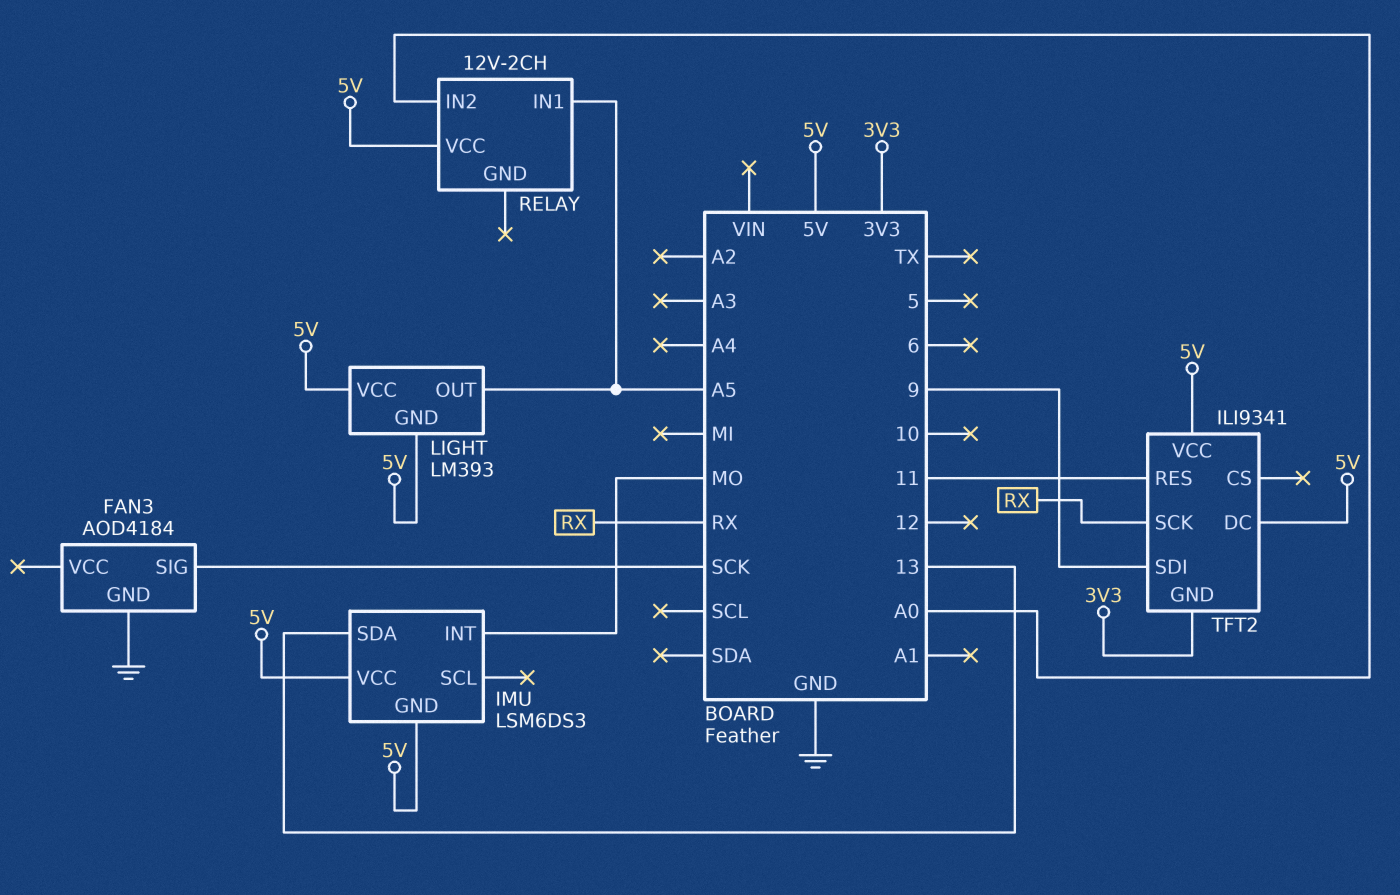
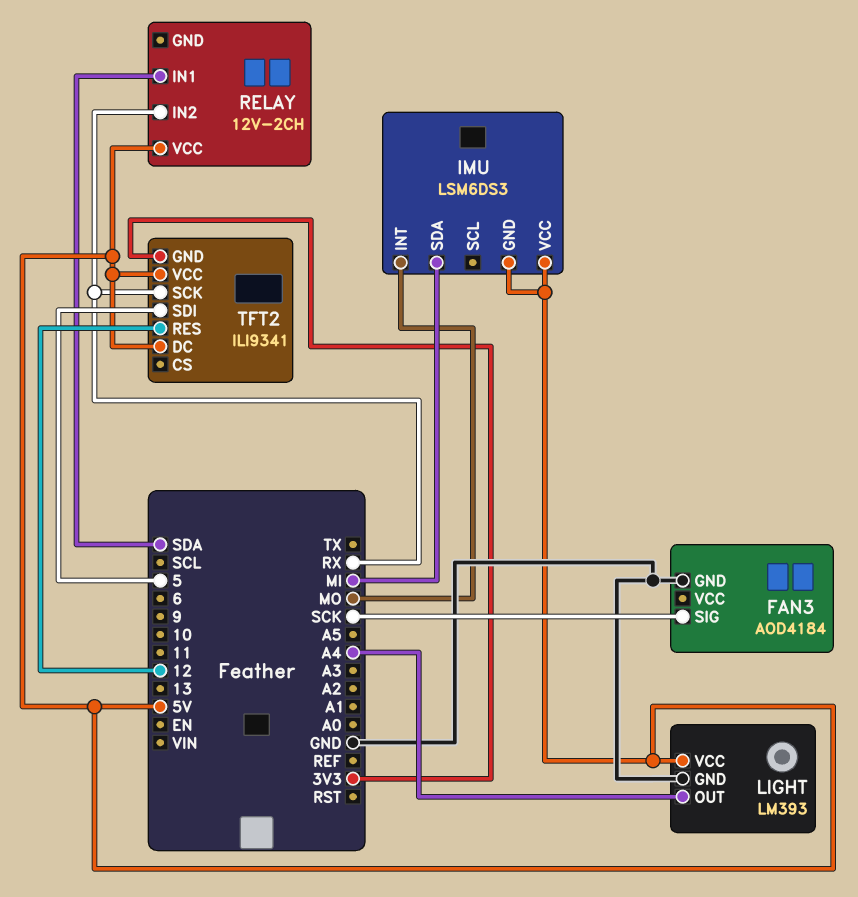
IMU pin SDA: 13 -> MI
LIGHT pin GND: 5V -> GND
LIGHT pin OUT: A5 -> A4
RELAY pin IN1: A5 -> SDA
RELAY pin IN2: A0 -> RX
TFT2 pin RES: 11 -> 12
TFT2 pin SDI: 9 -> 5

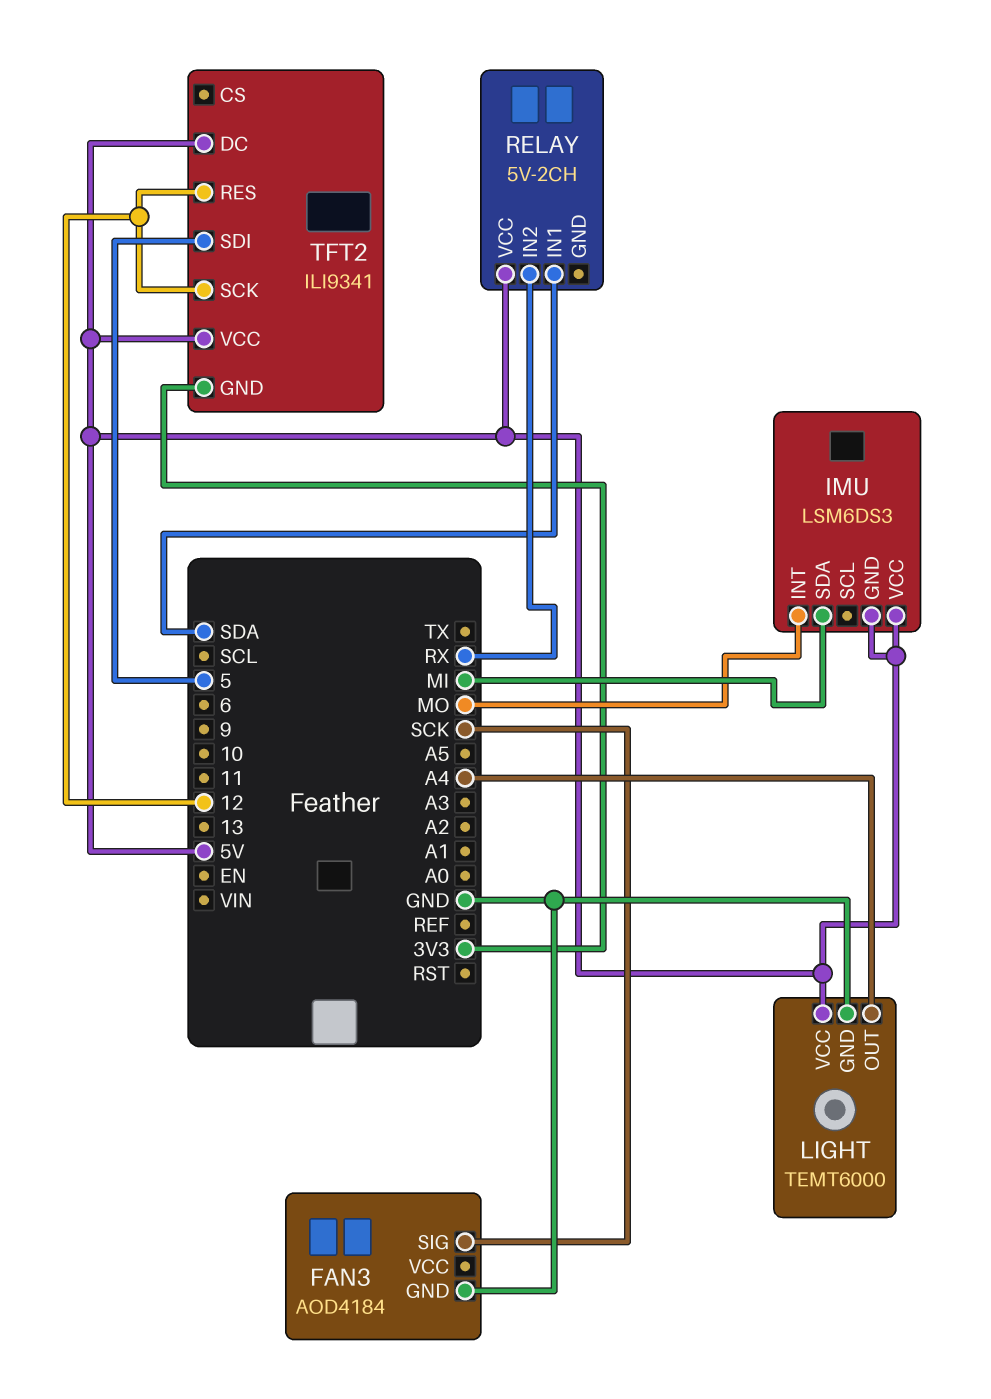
LIGHT: LM393 -> TEMT6000
RELAY: 12V-2CH -> 5V-2CH
TFT2 pin SCK: RX -> 12

